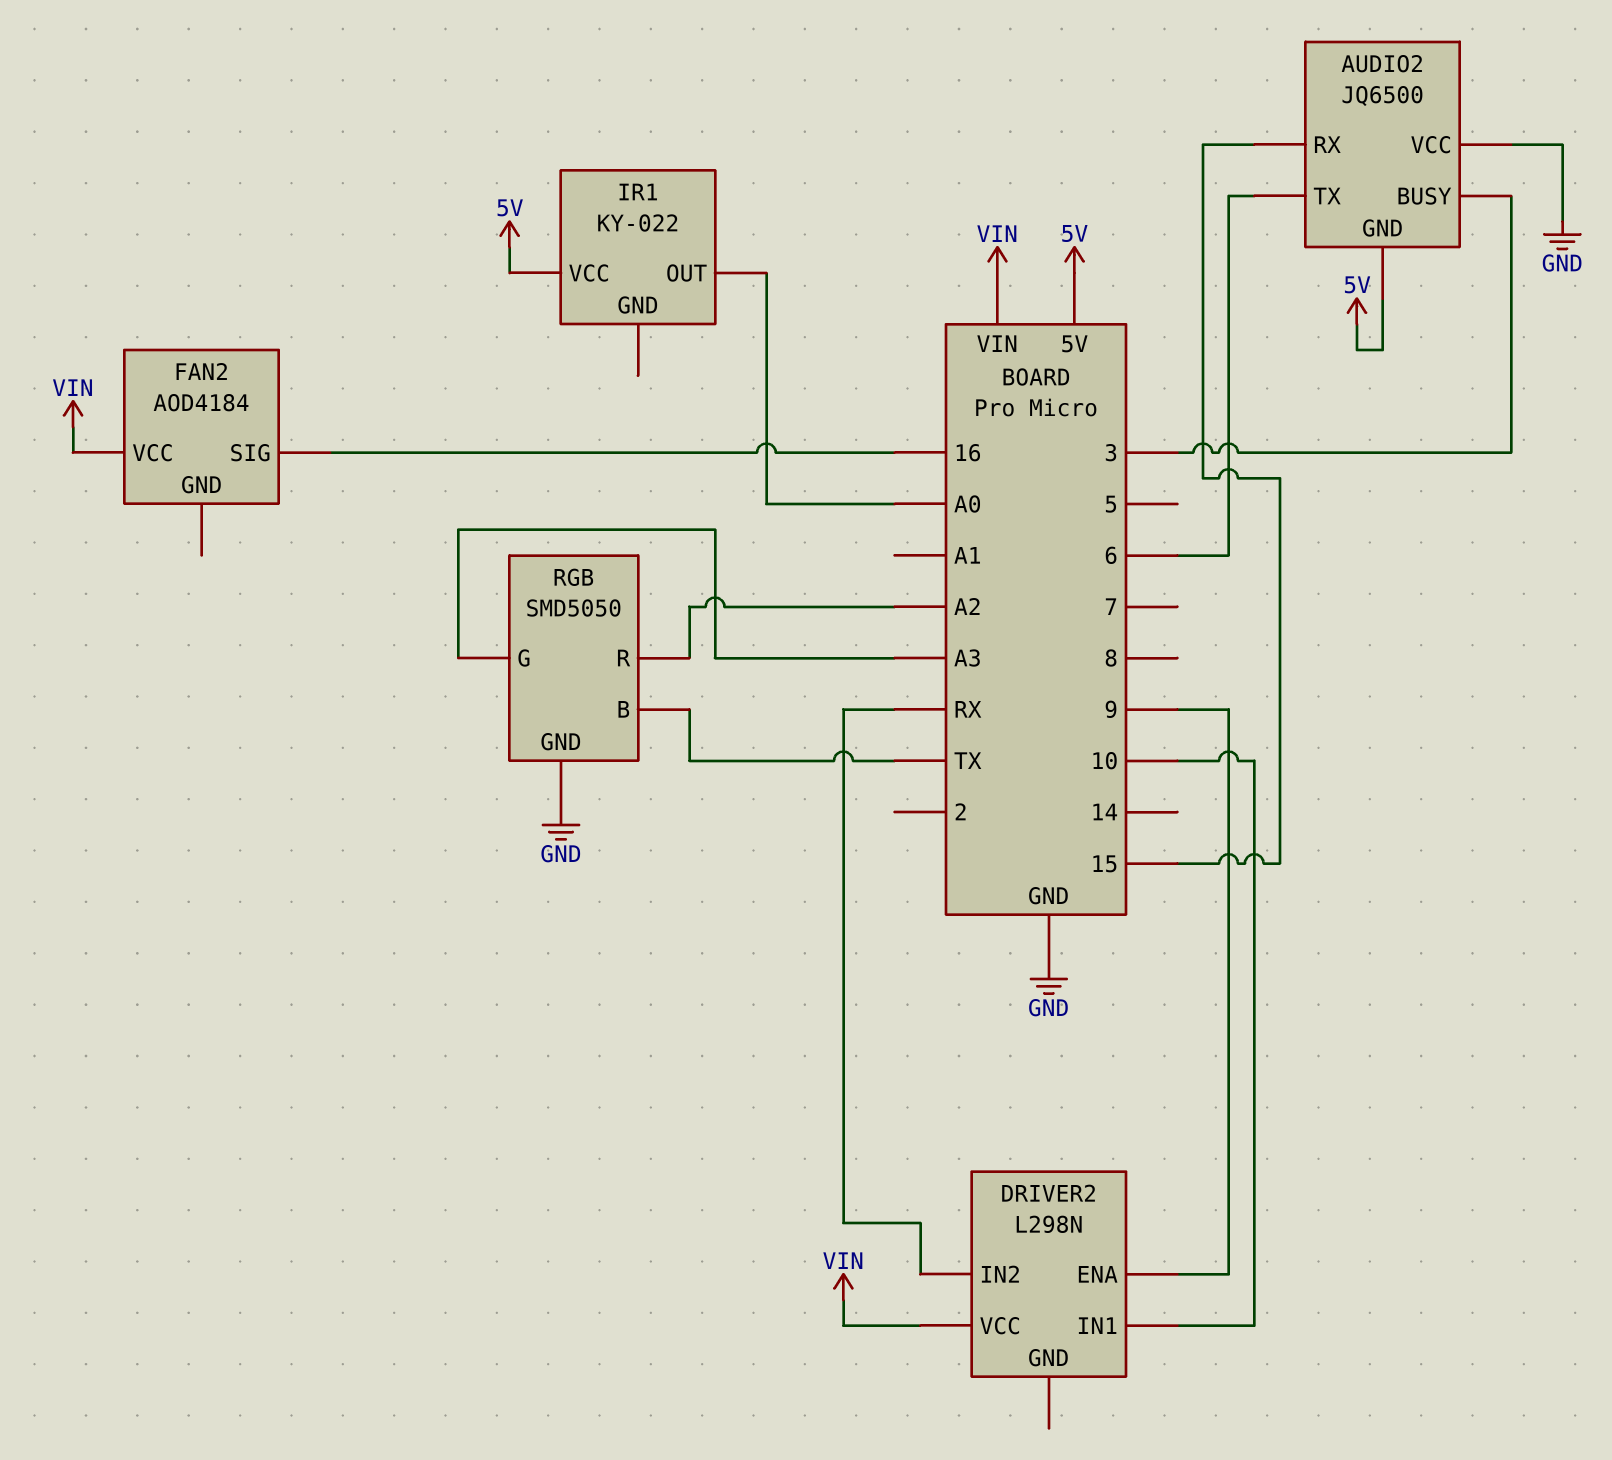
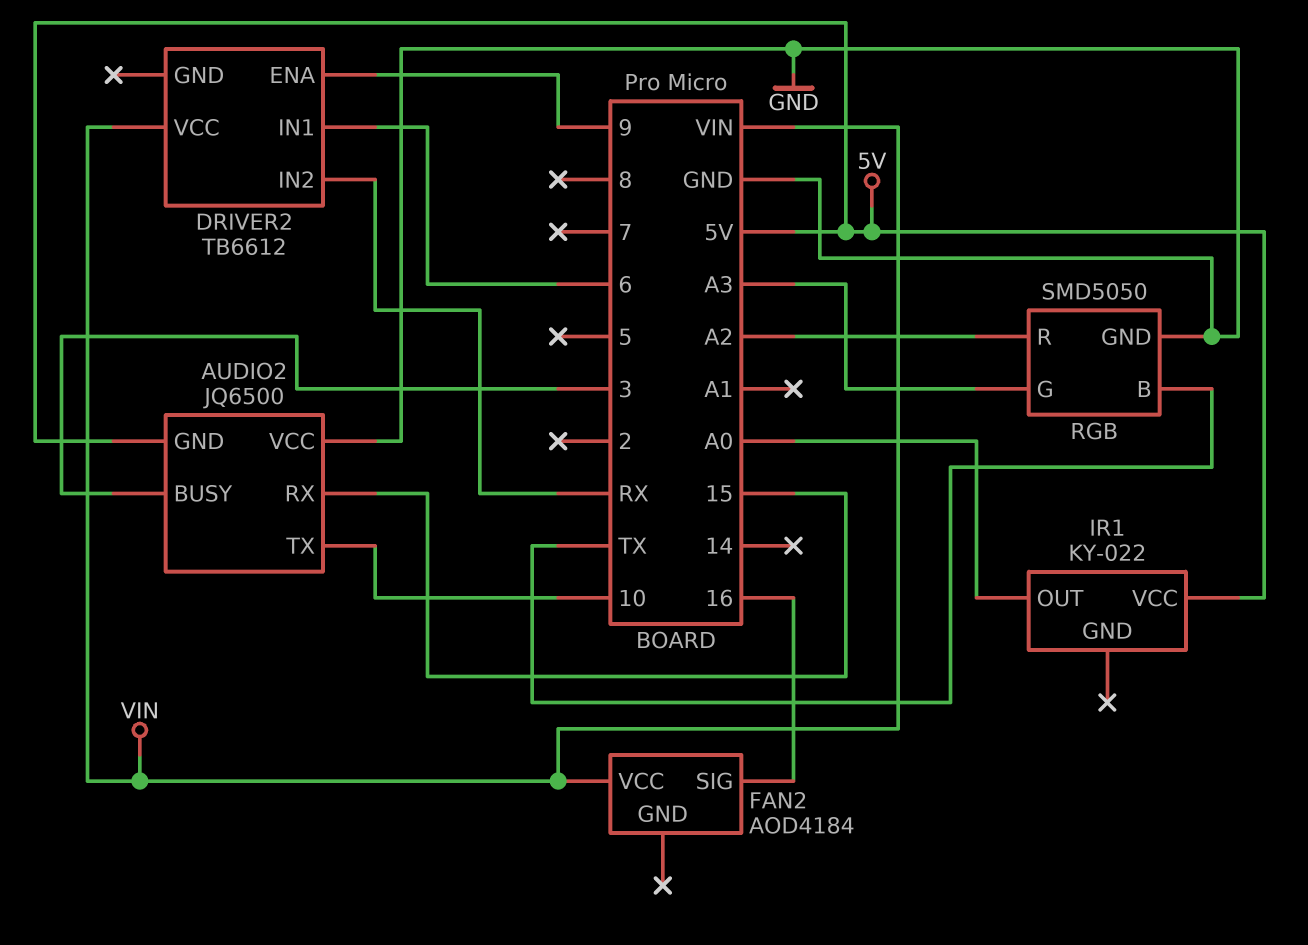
AUDIO2 pin TX: 6 -> 10
DRIVER2: L298N -> TB6612
DRIVER2 pin IN1: 10 -> 6

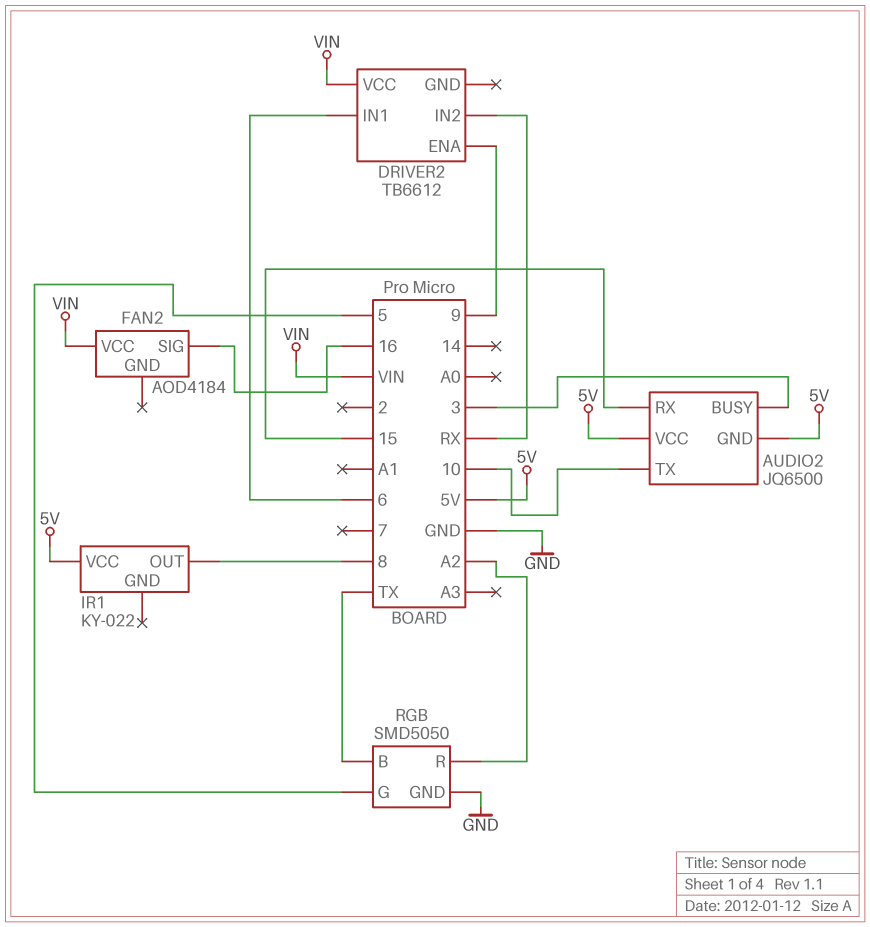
AUDIO2 pin VCC: GND -> 5V
IR1 pin OUT: A0 -> 8
RGB pin G: A3 -> 5

